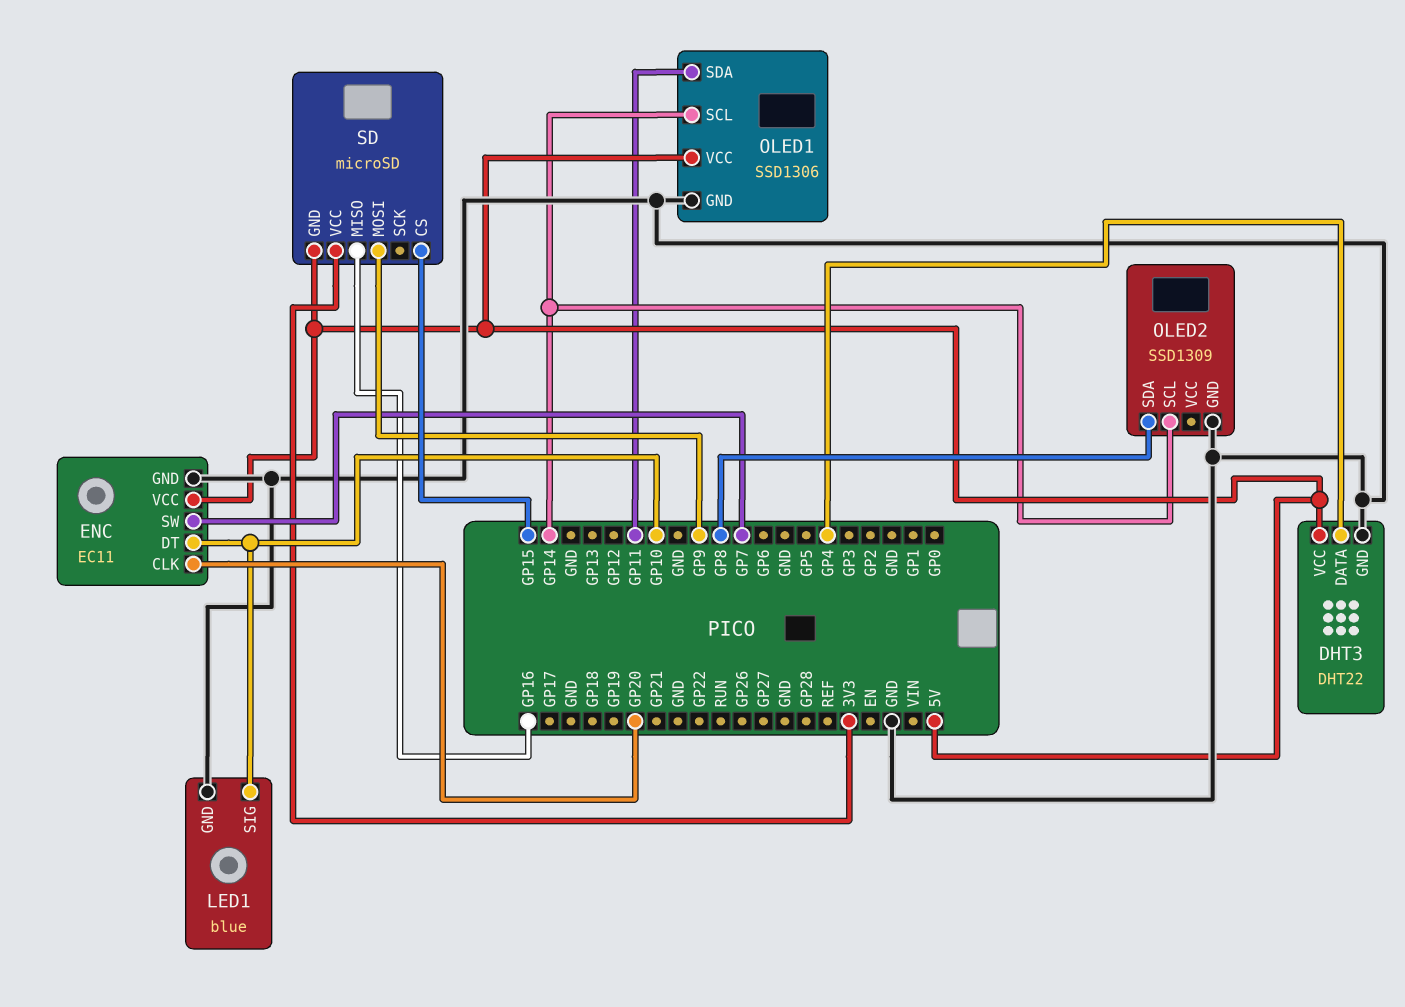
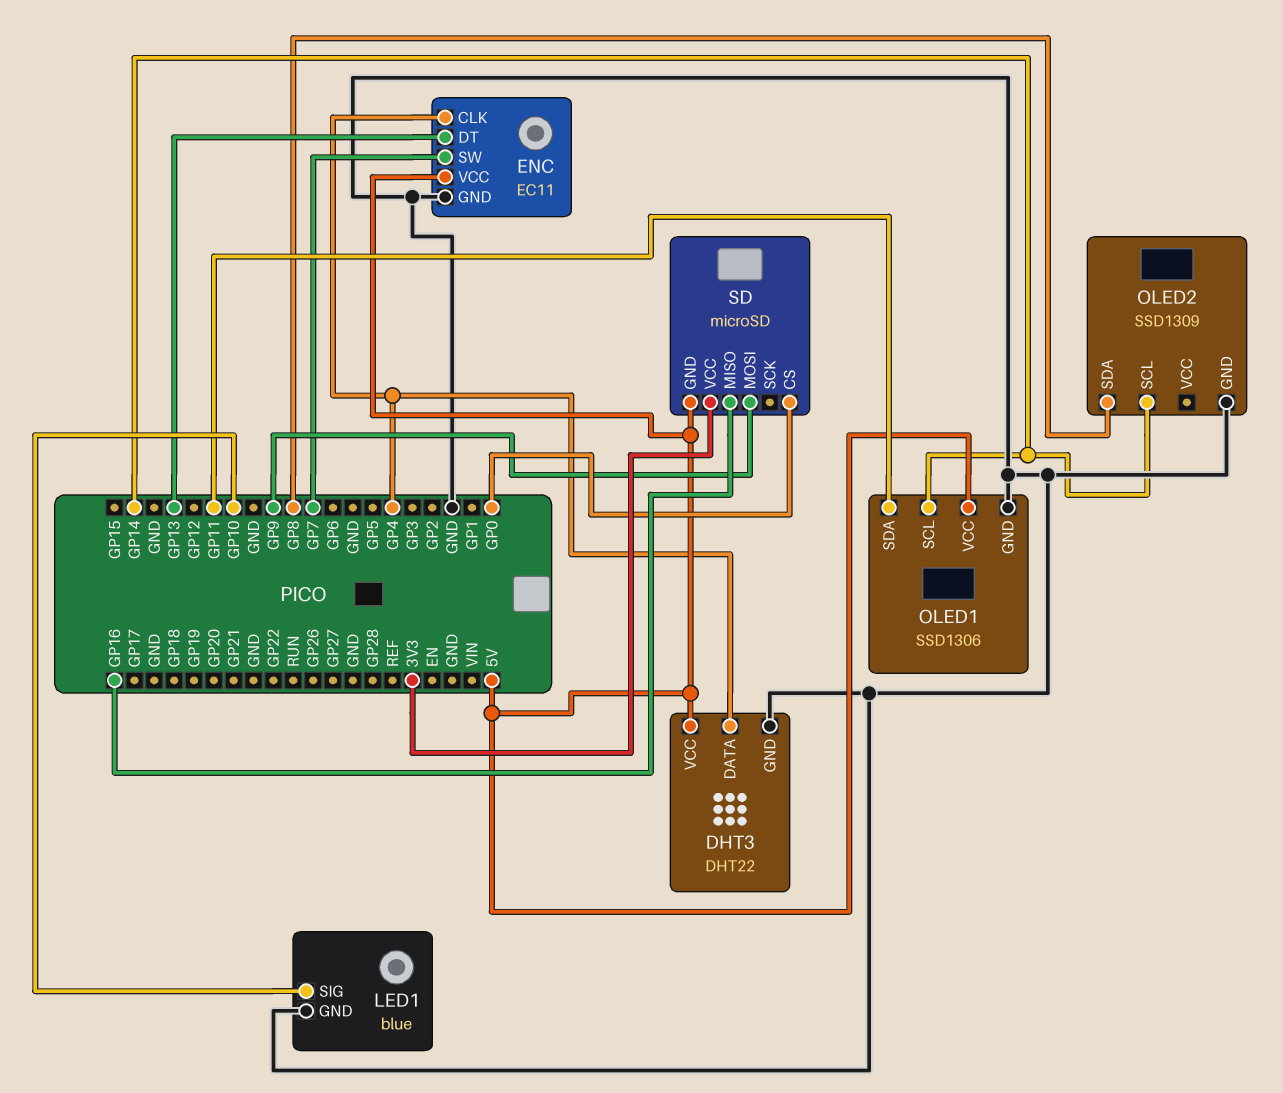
ENC pin CLK: GP20 -> GP4
ENC pin DT: GP10 -> GP13
SD pin CS: GP15 -> GP0

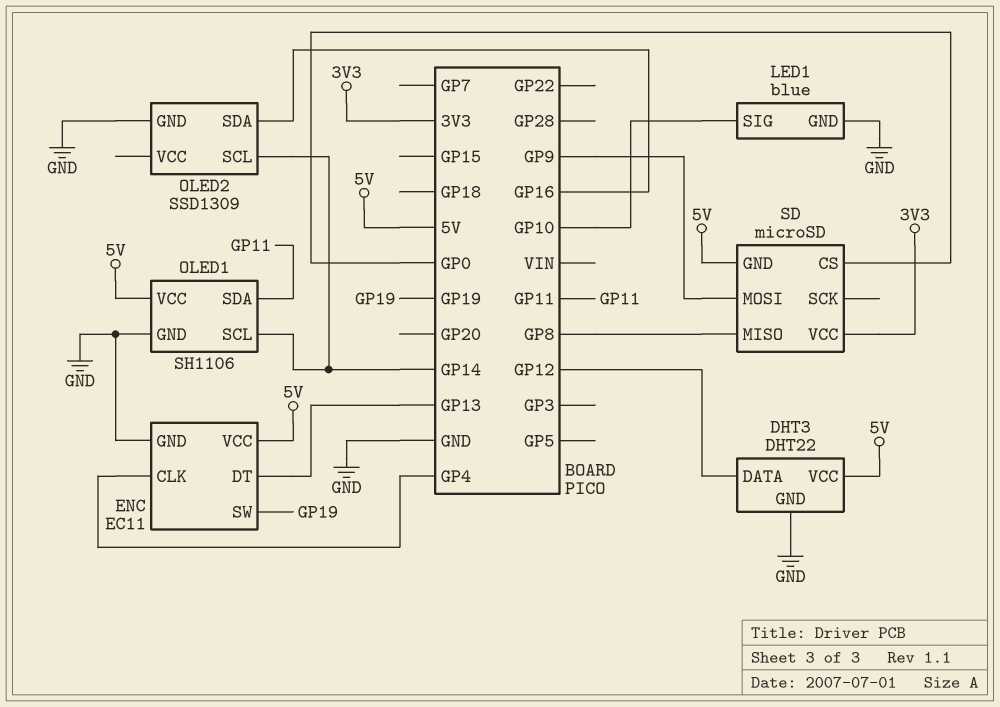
DHT3 pin DATA: GP4 -> GP12
ENC pin SW: GP7 -> GP19
OLED1: SSD1306 -> SH1106
OLED2 pin SDA: GP8 -> GP16
SD pin MISO: GP16 -> GP8

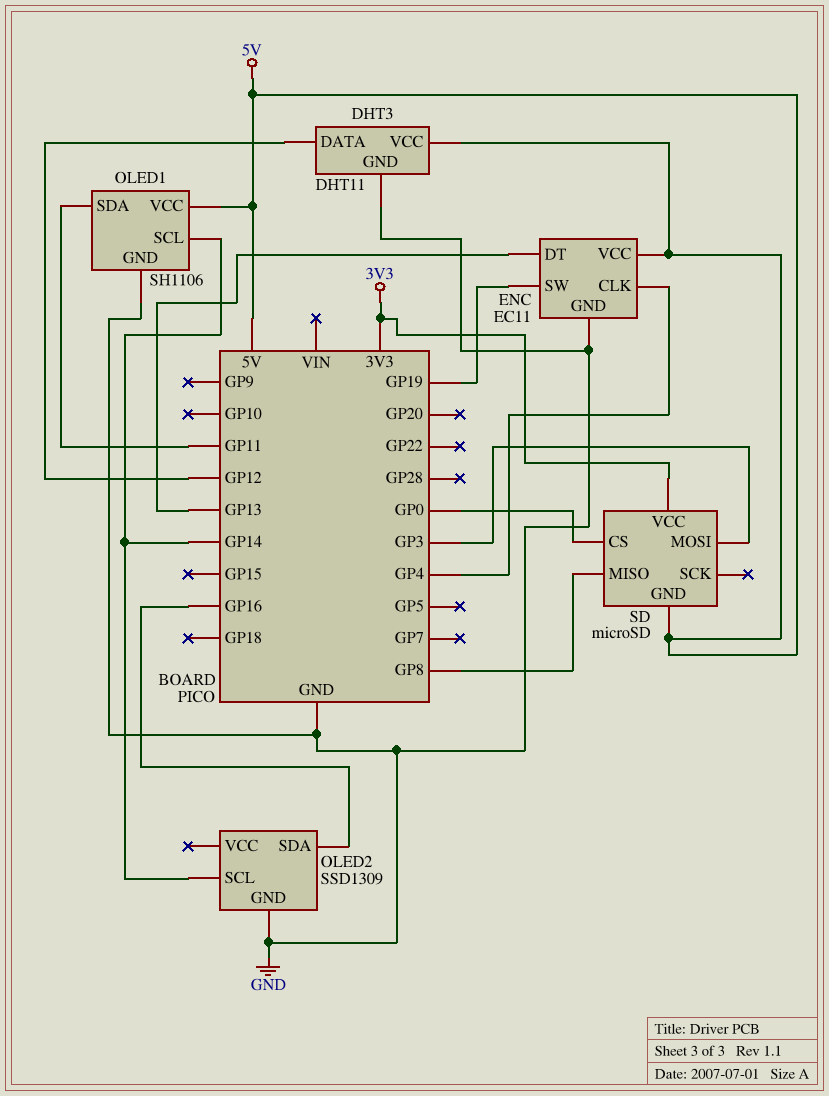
DHT3: DHT22 -> DHT11
LED1: blue -> none
LED1 pin GND: GND -> none
LED1 pin SIG: GP10 -> none
SD pin MOSI: GP9 -> GP3

